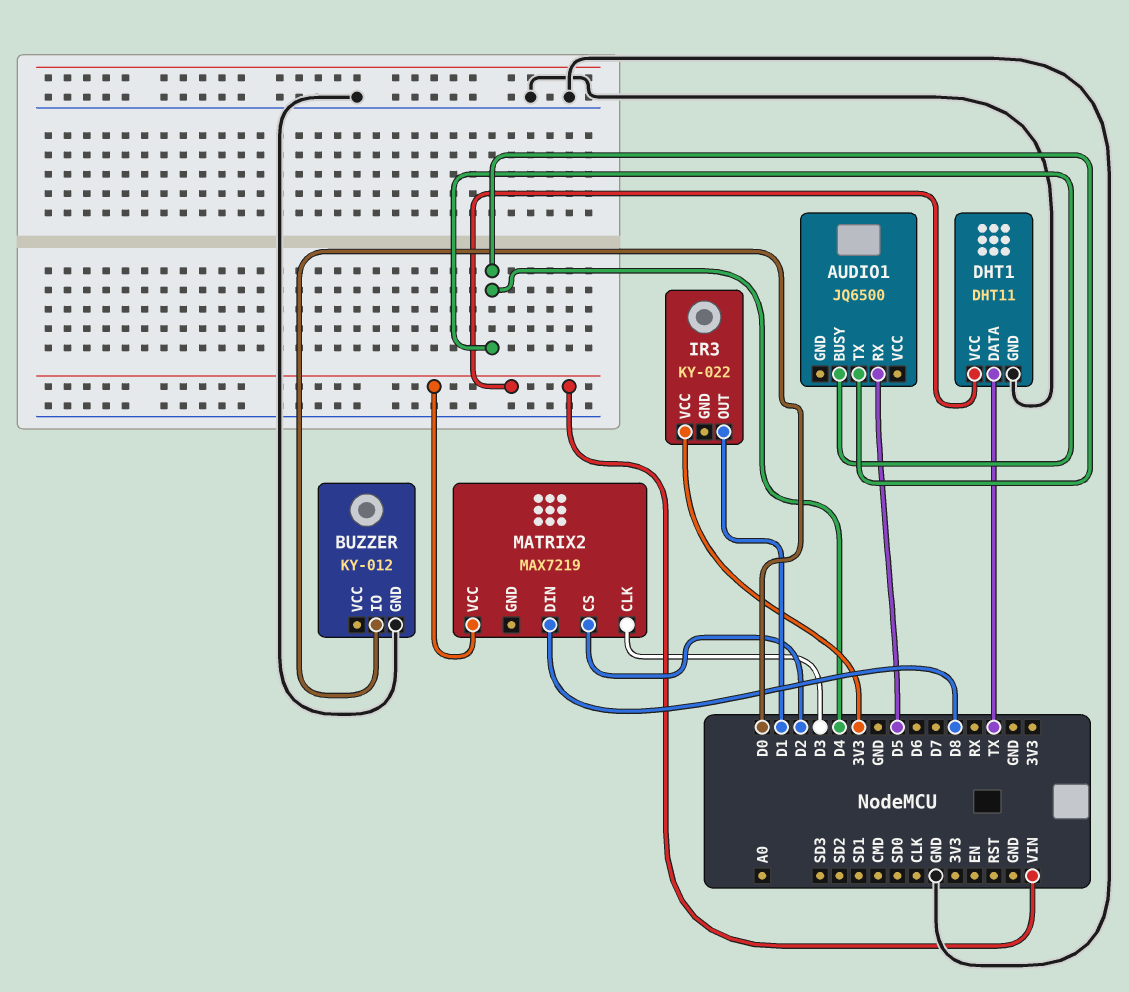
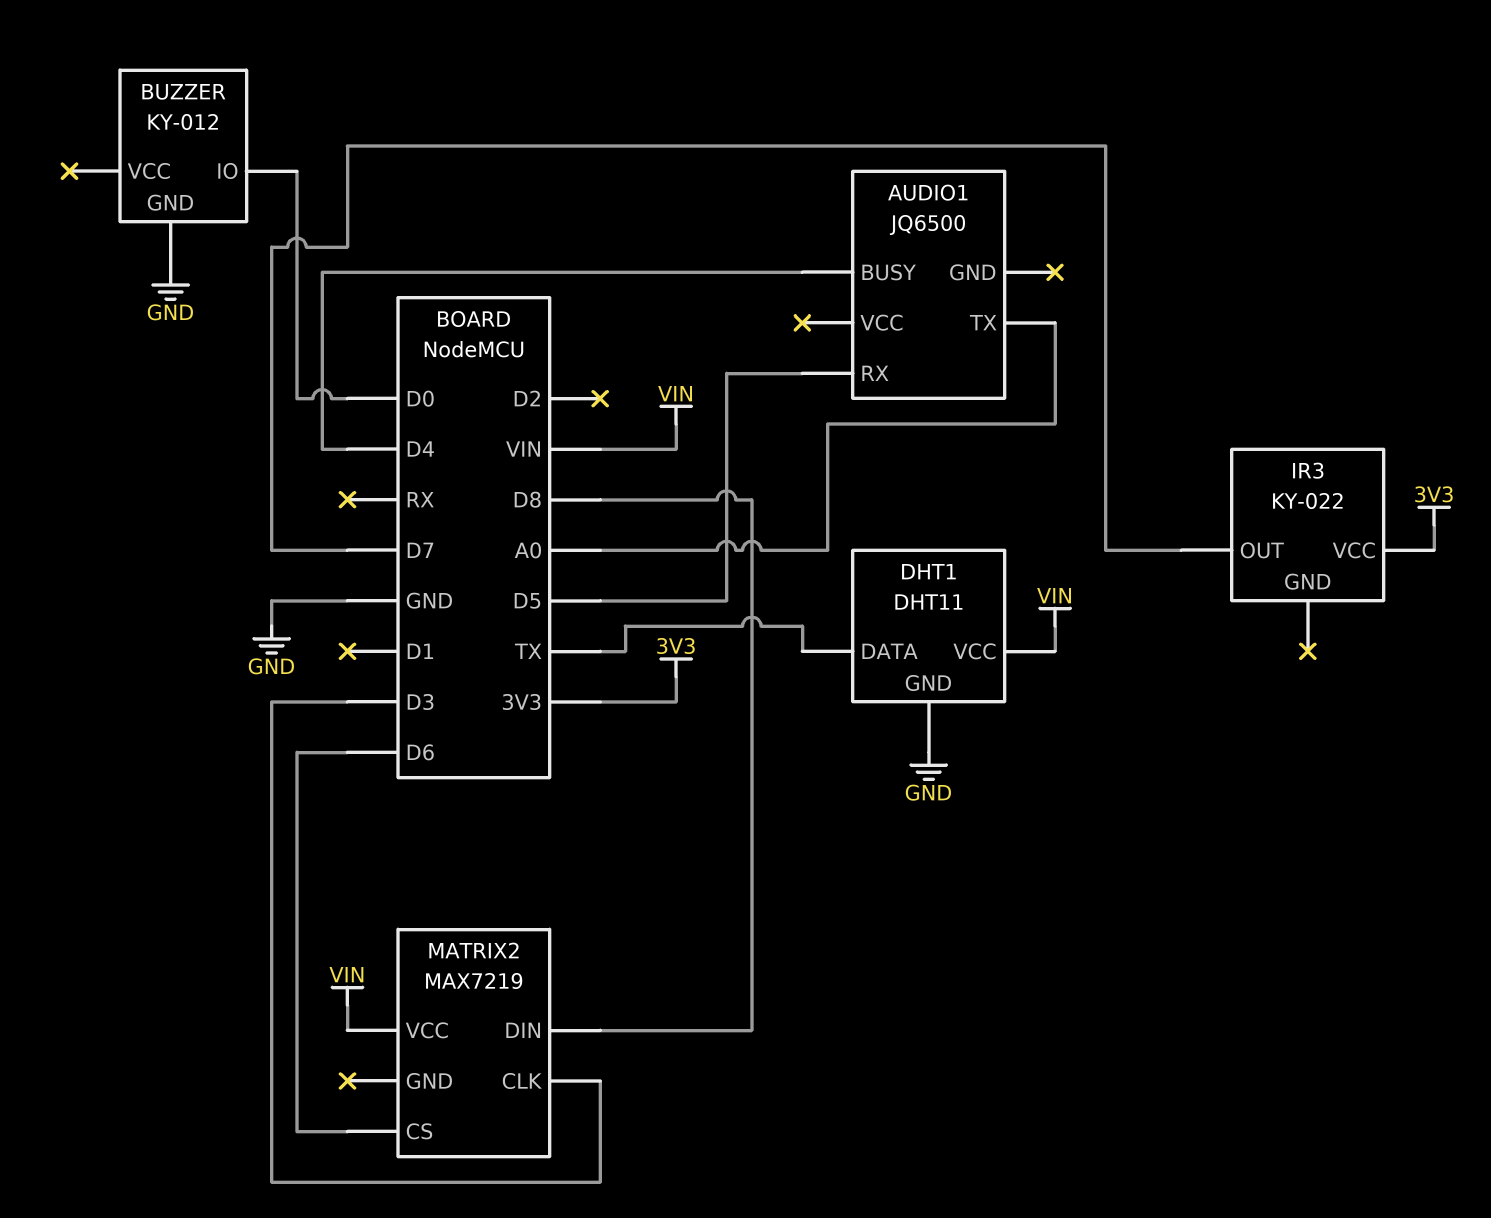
AUDIO1 pin TX: D4 -> A0
IR3 pin OUT: D1 -> D7
MATRIX2 pin CS: D2 -> D6

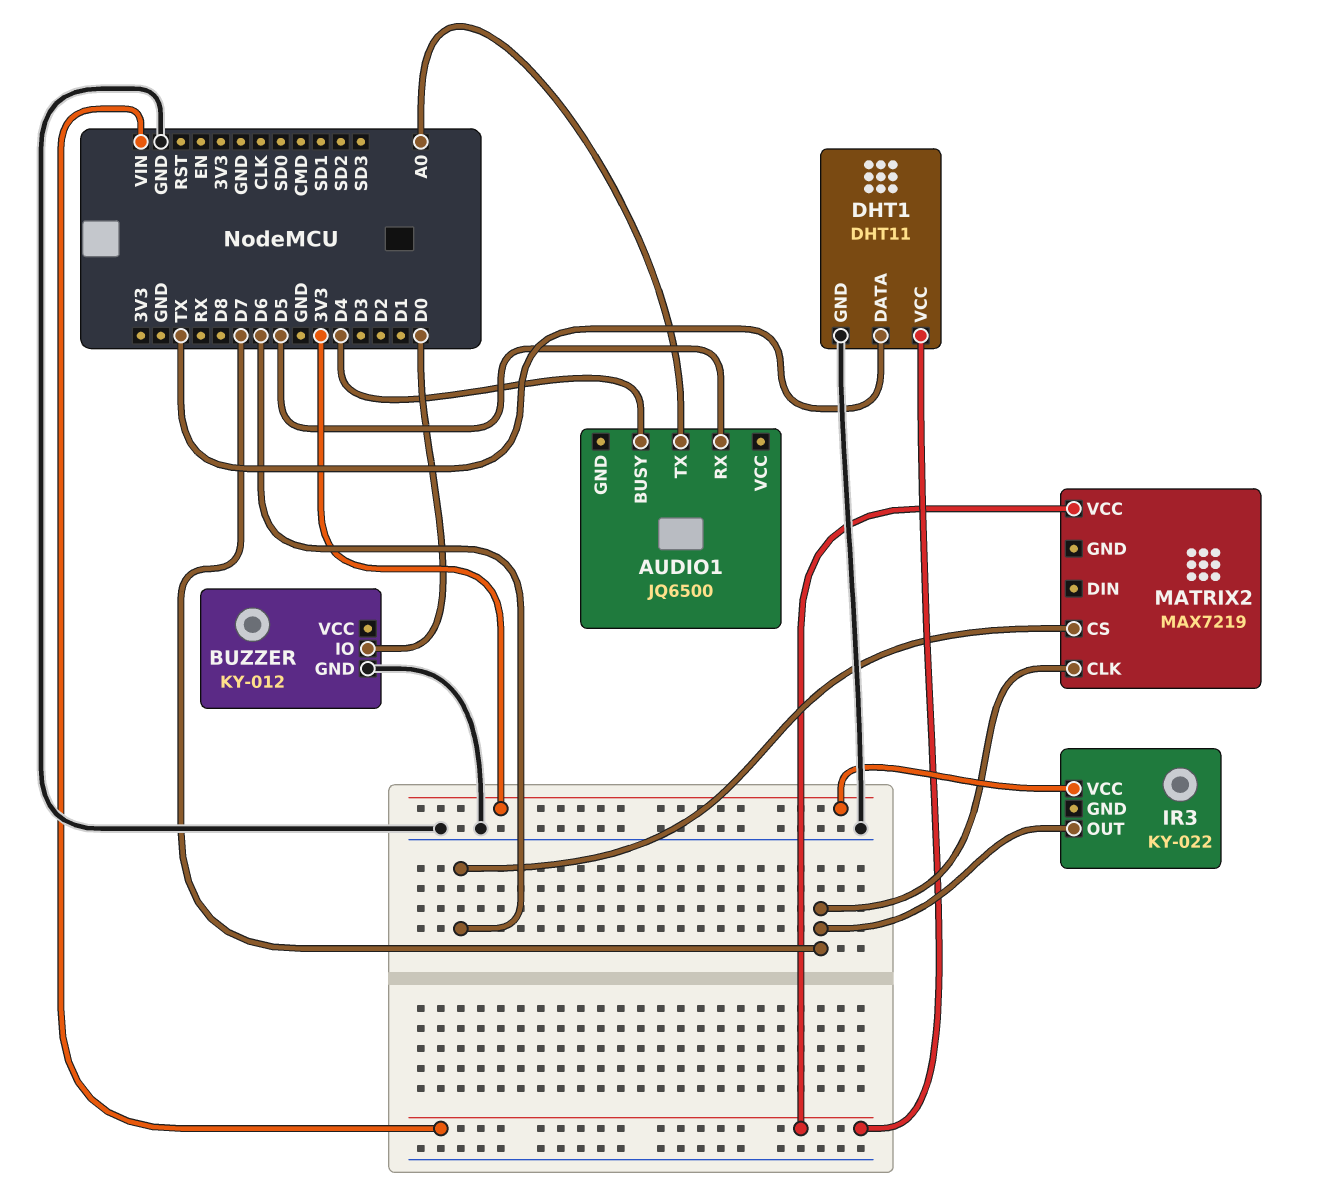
MATRIX2 pin CLK: D3 -> D7
MATRIX2 pin DIN: D8 -> none

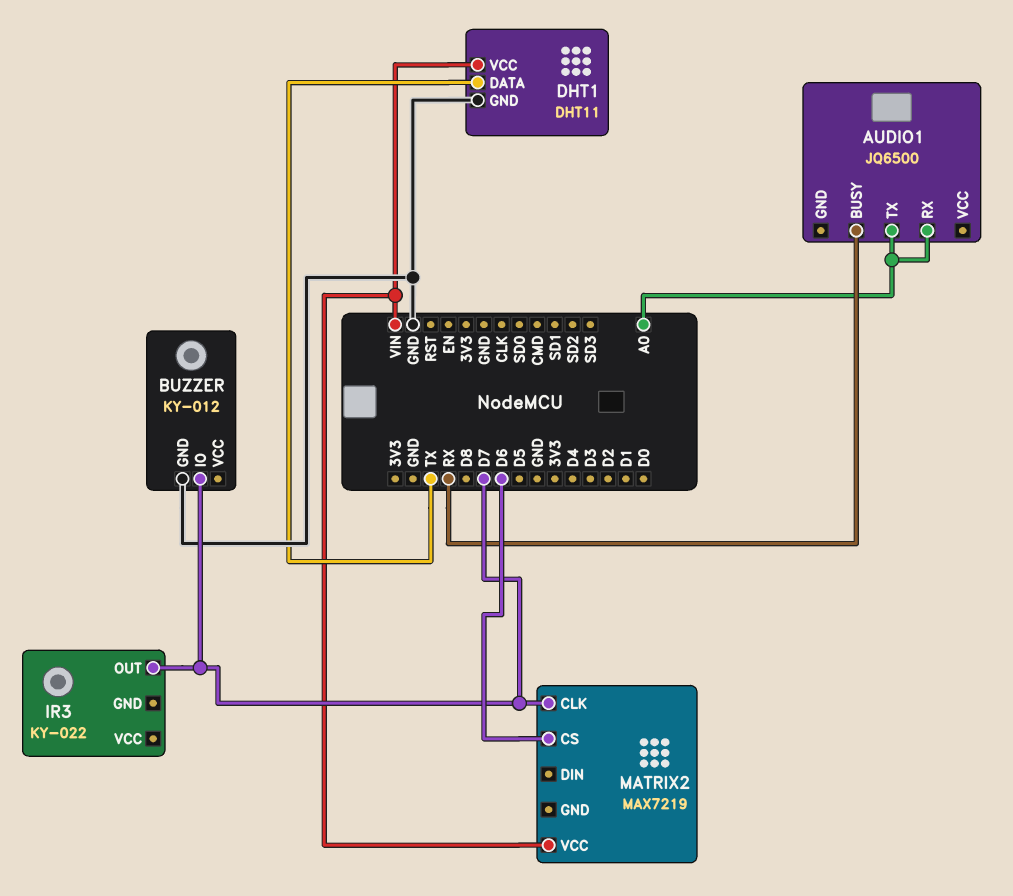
AUDIO1 pin BUSY: D4 -> RX
AUDIO1 pin RX: D5 -> A0
BUZZER pin IO: D0 -> D7
IR3 pin VCC: 3V3 -> none

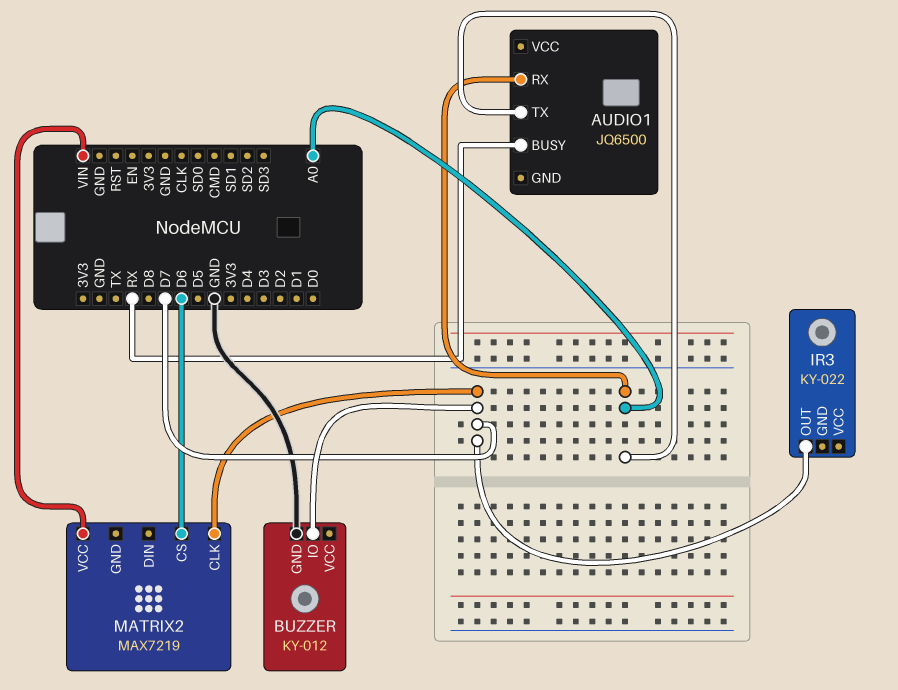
DHT1: DHT11 -> none
DHT1 pin DATA: TX -> none
DHT1 pin GND: GND -> none
DHT1 pin VCC: VIN -> none

